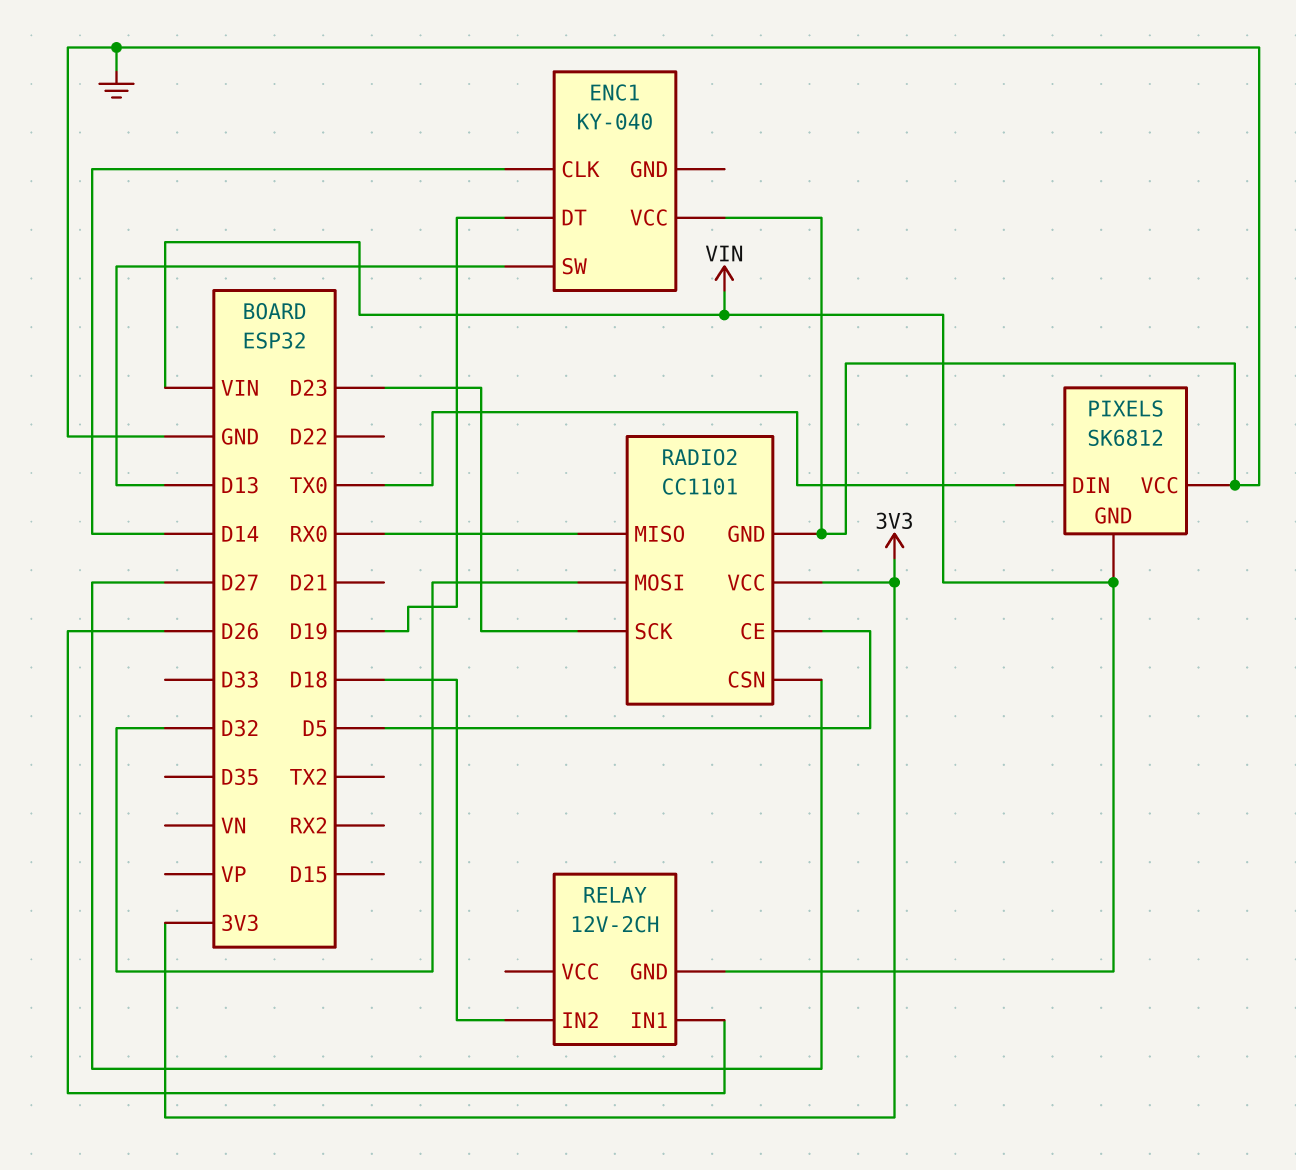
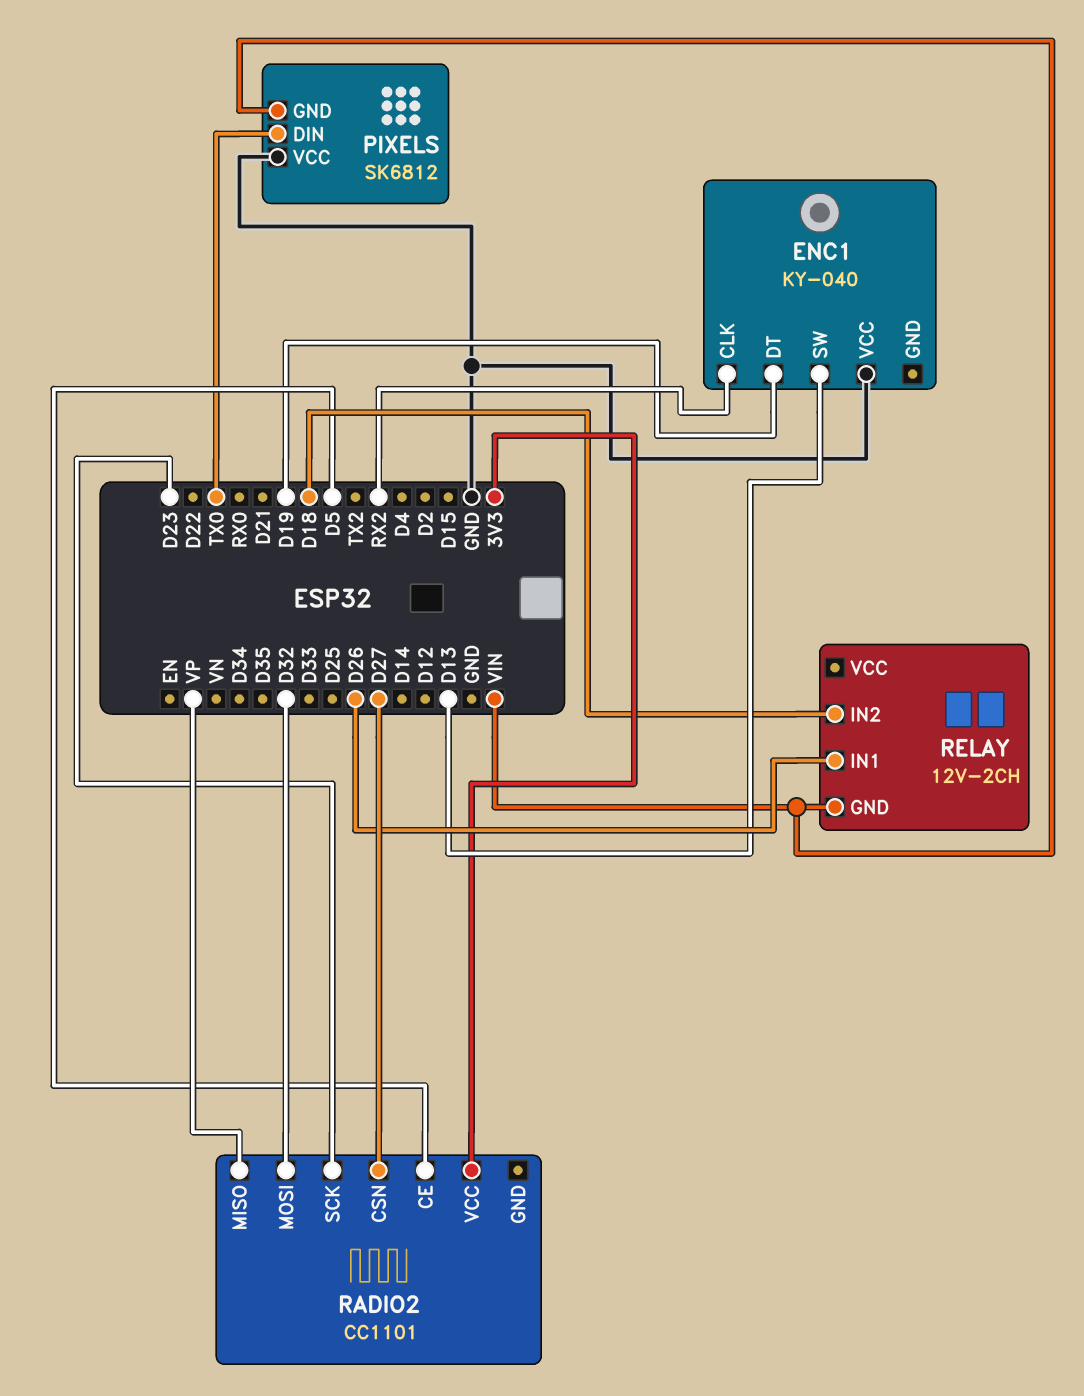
ENC1 pin CLK: D14 -> RX2
RADIO2 pin GND: GND -> none
RADIO2 pin MISO: RX0 -> VP

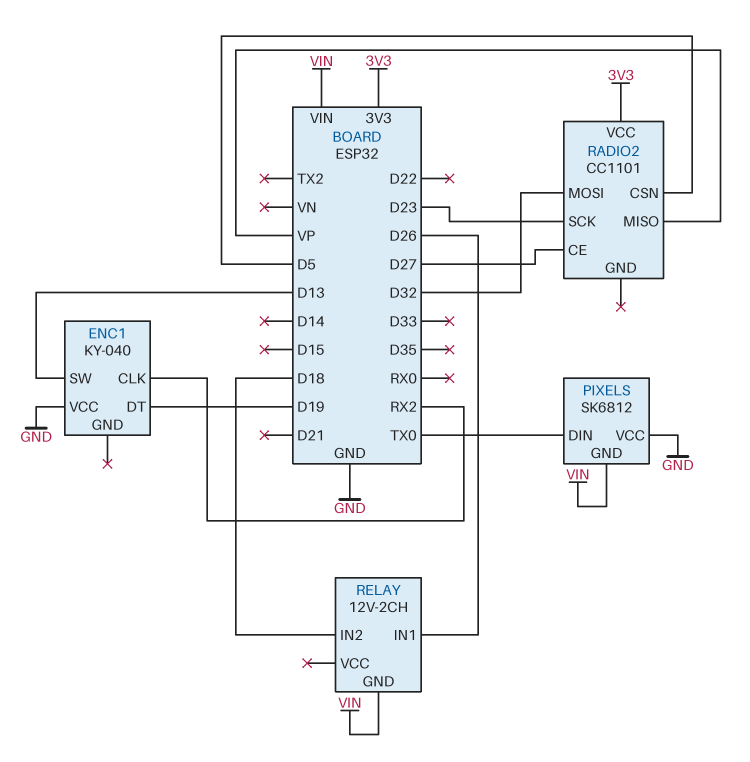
RADIO2 pin CE: D5 -> D27
RADIO2 pin CSN: D27 -> D5

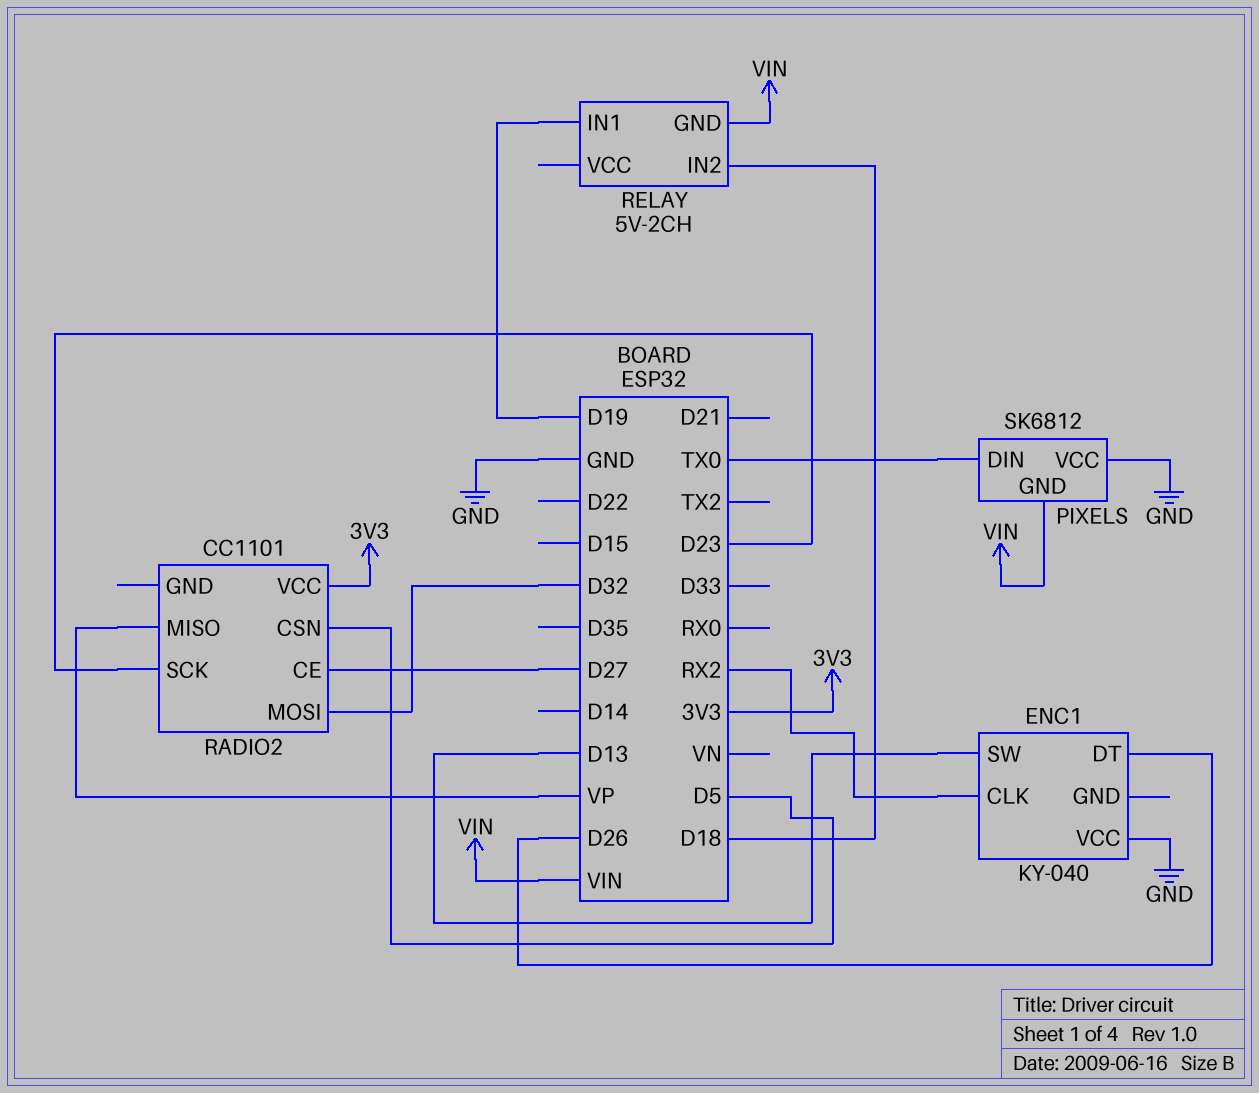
ENC1 pin DT: D19 -> D26
RELAY: 12V-2CH -> 5V-2CH
RELAY pin IN1: D26 -> D19

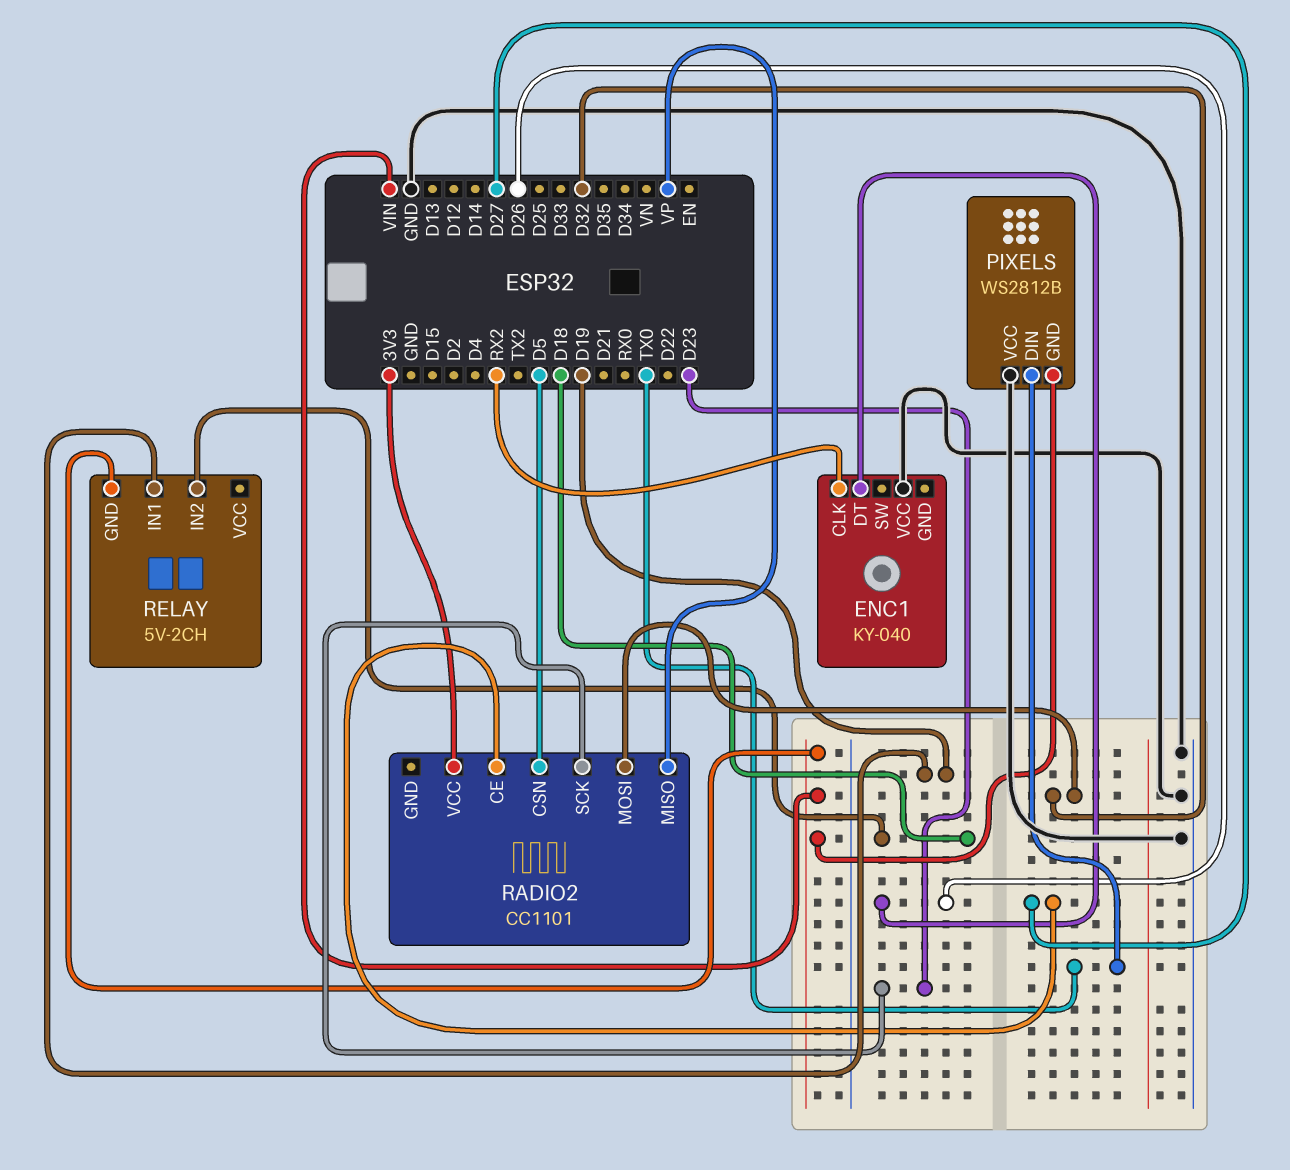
ENC1 pin SW: D13 -> none
PIXELS: SK6812 -> WS2812B

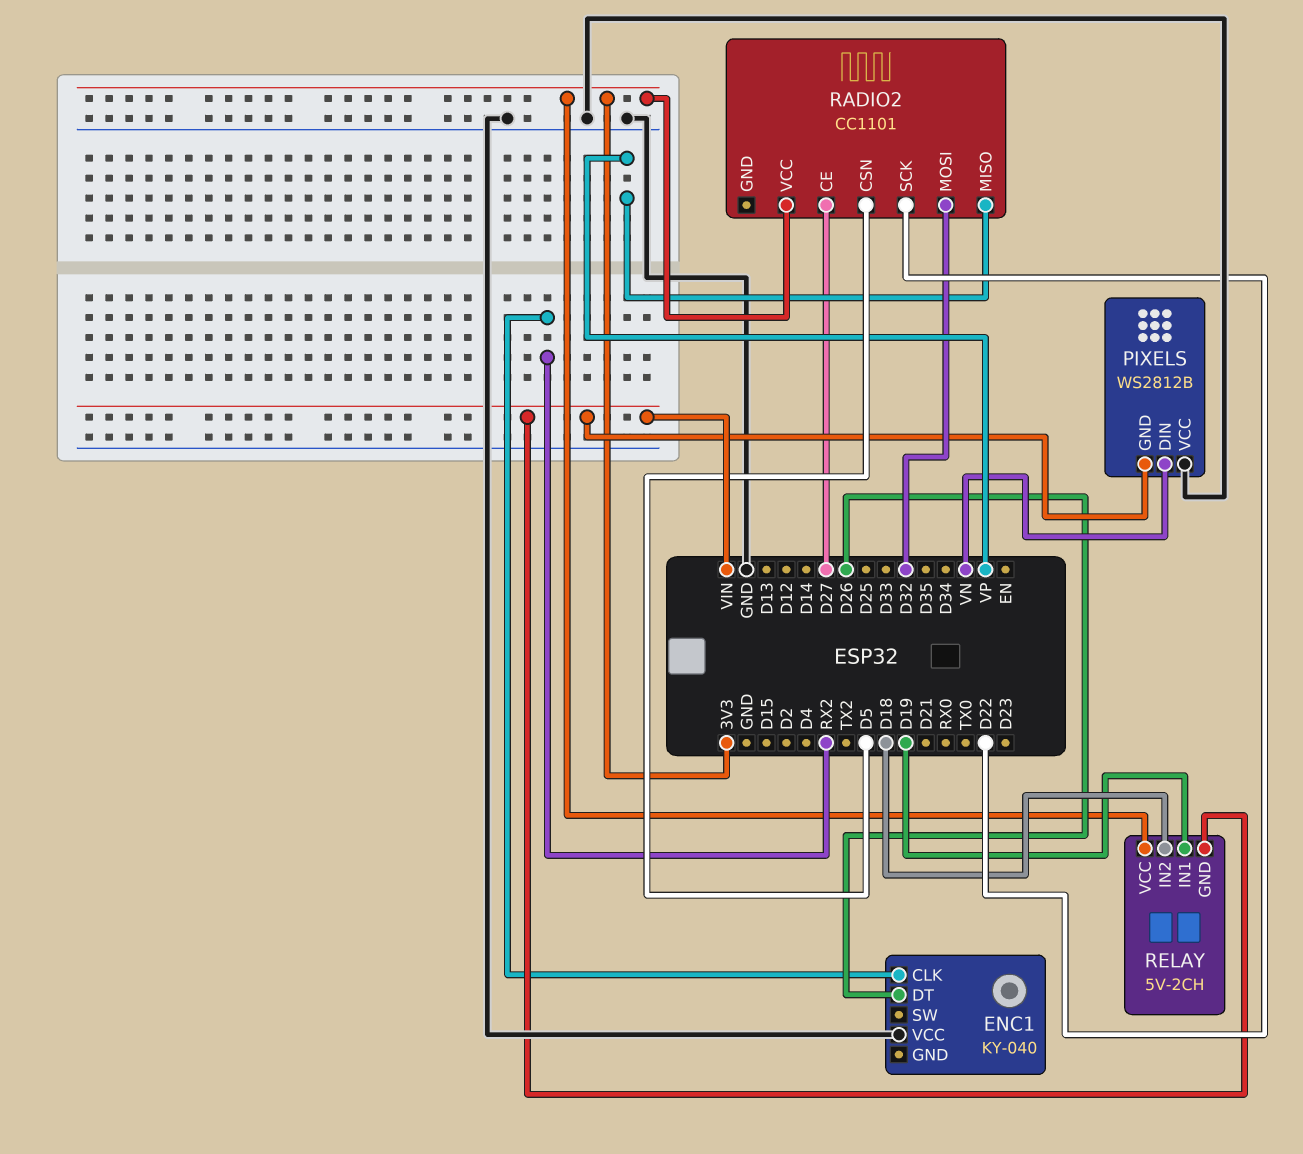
PIXELS pin DIN: TX0 -> VN
RADIO2 pin SCK: D23 -> D22
RELAY pin VCC: none -> 3V3

